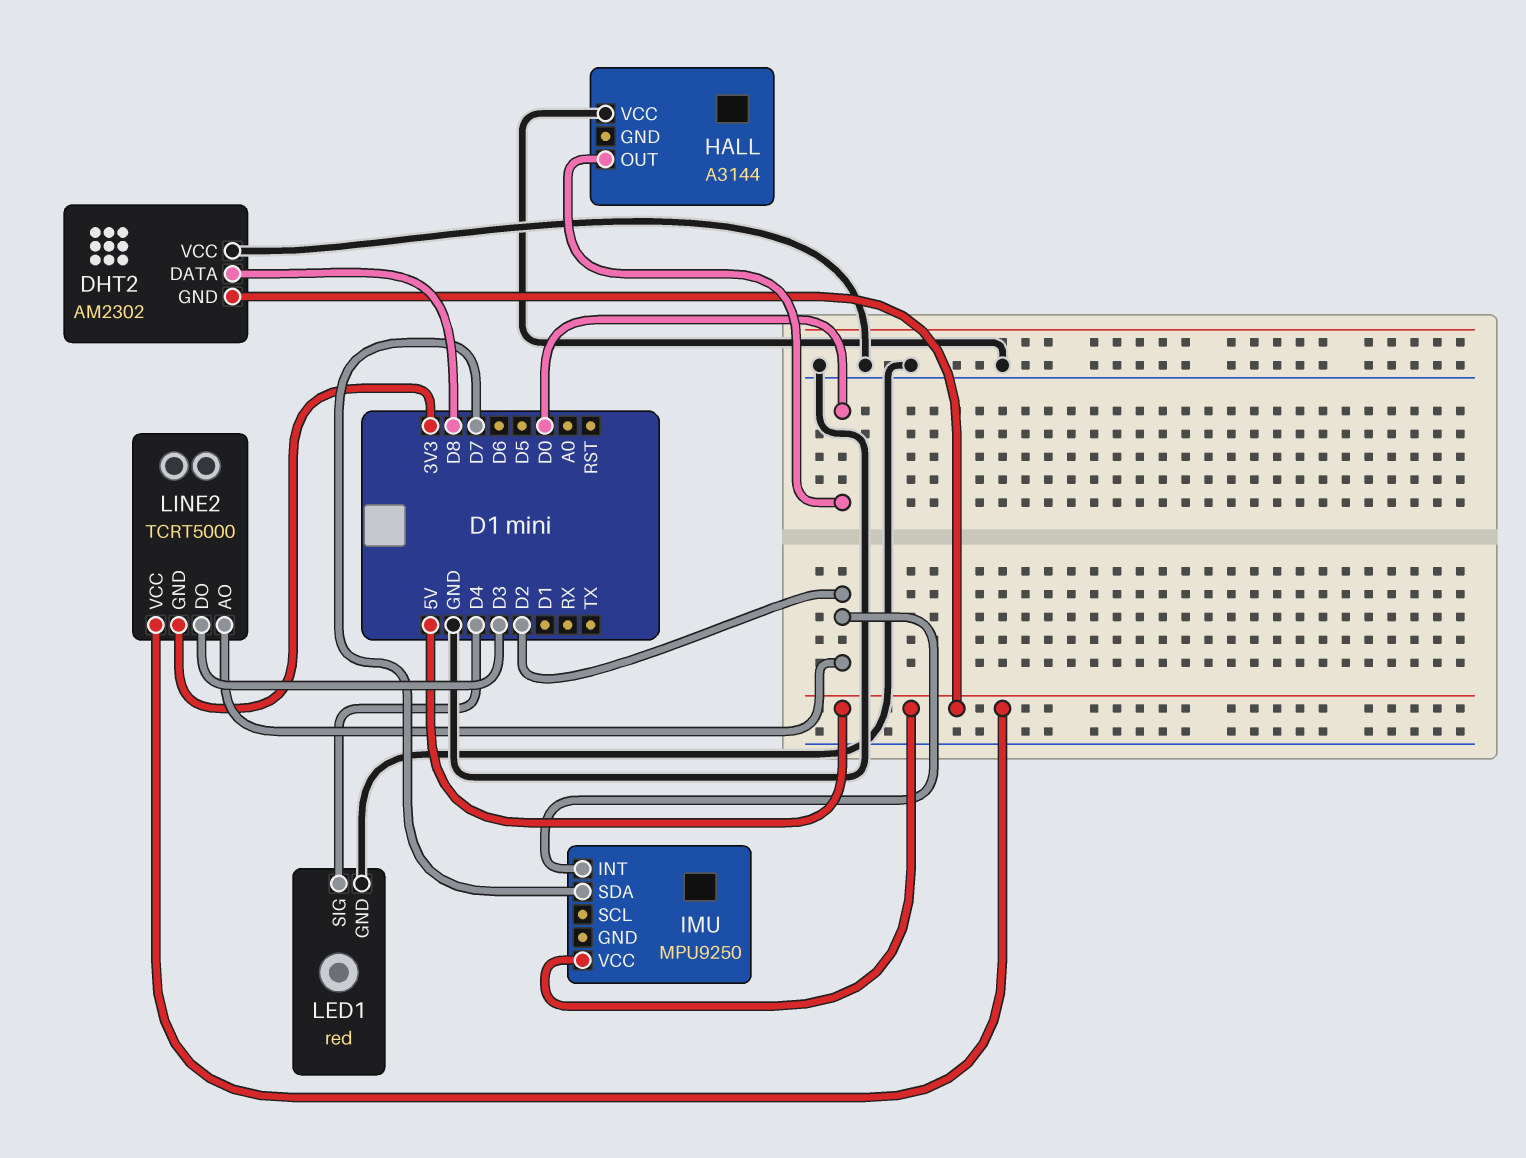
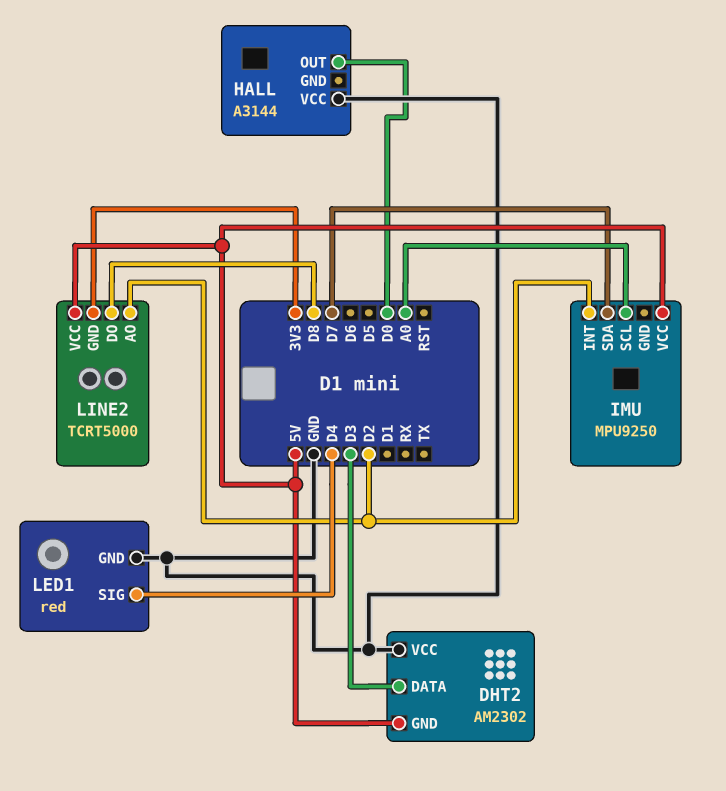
DHT2 pin DATA: D8 -> D3
IMU pin SCL: none -> A0
LINE2 pin DO: D3 -> D8

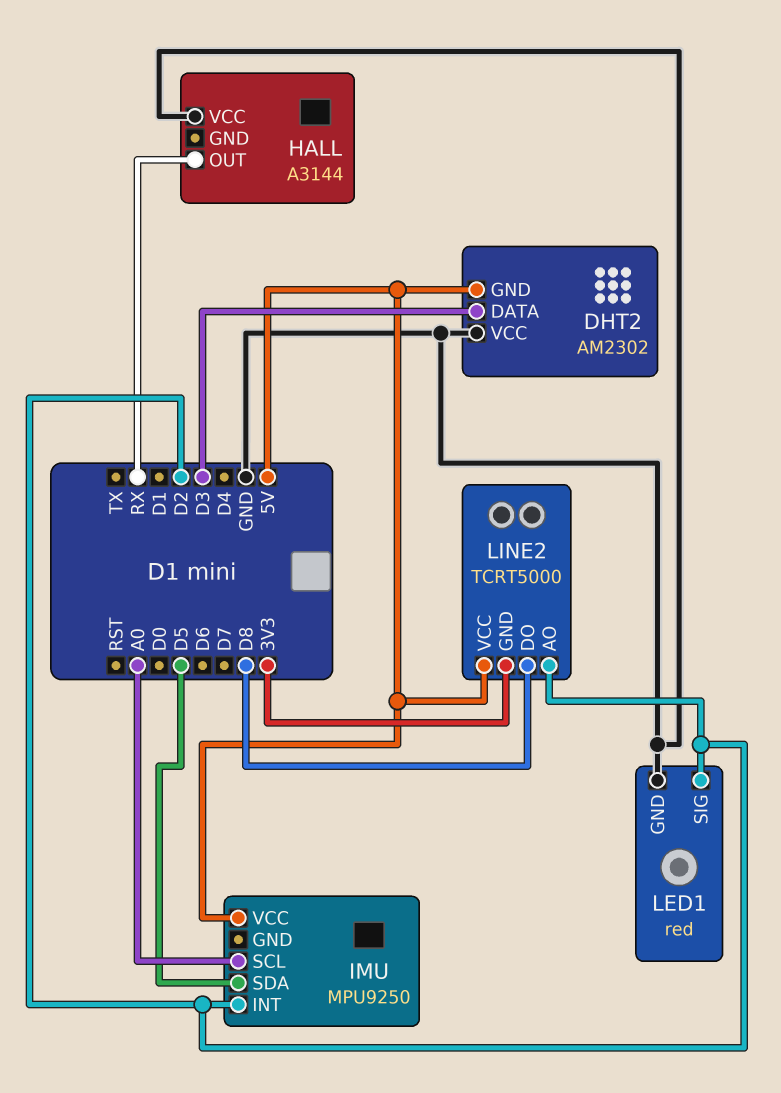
HALL pin OUT: D0 -> RX
IMU pin SDA: D7 -> D5
LED1 pin SIG: D4 -> D2

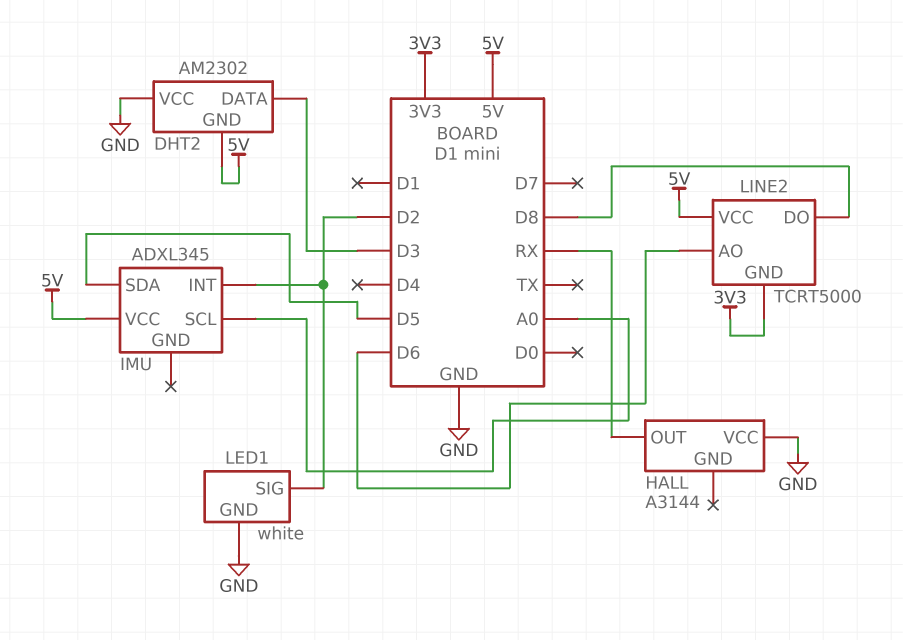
IMU: MPU9250 -> ADXL345
LED1: red -> white
LINE2 pin AO: D2 -> D6

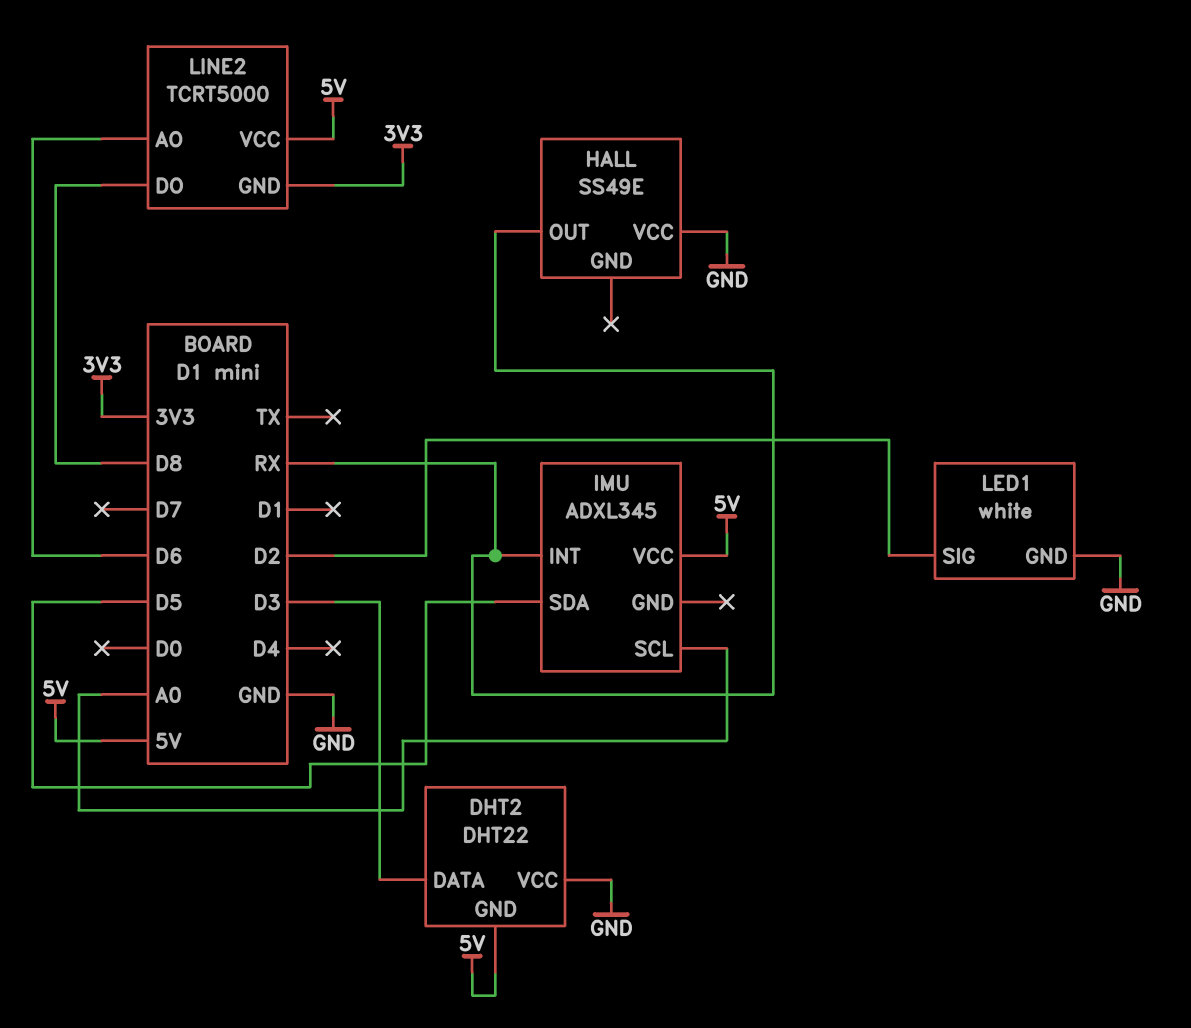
DHT2: AM2302 -> DHT22
HALL: A3144 -> SS49E
IMU pin INT: D2 -> RX

